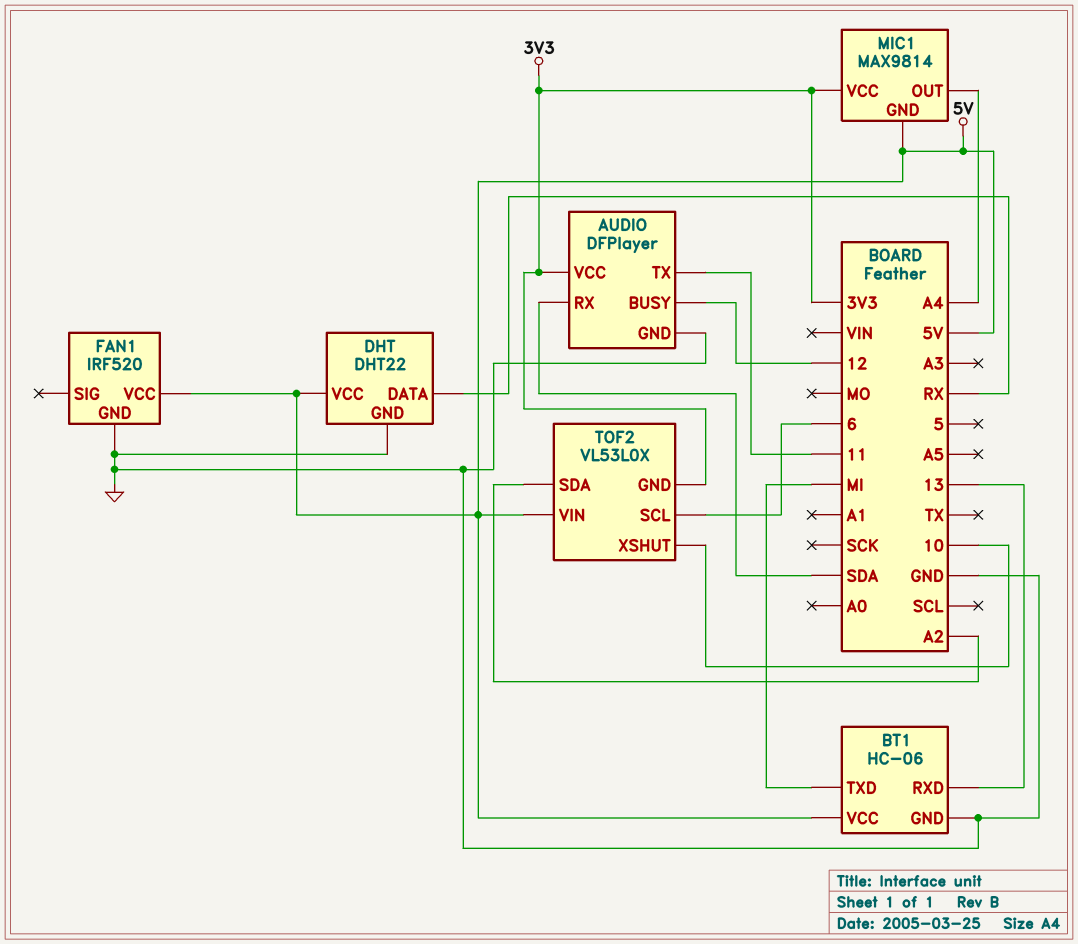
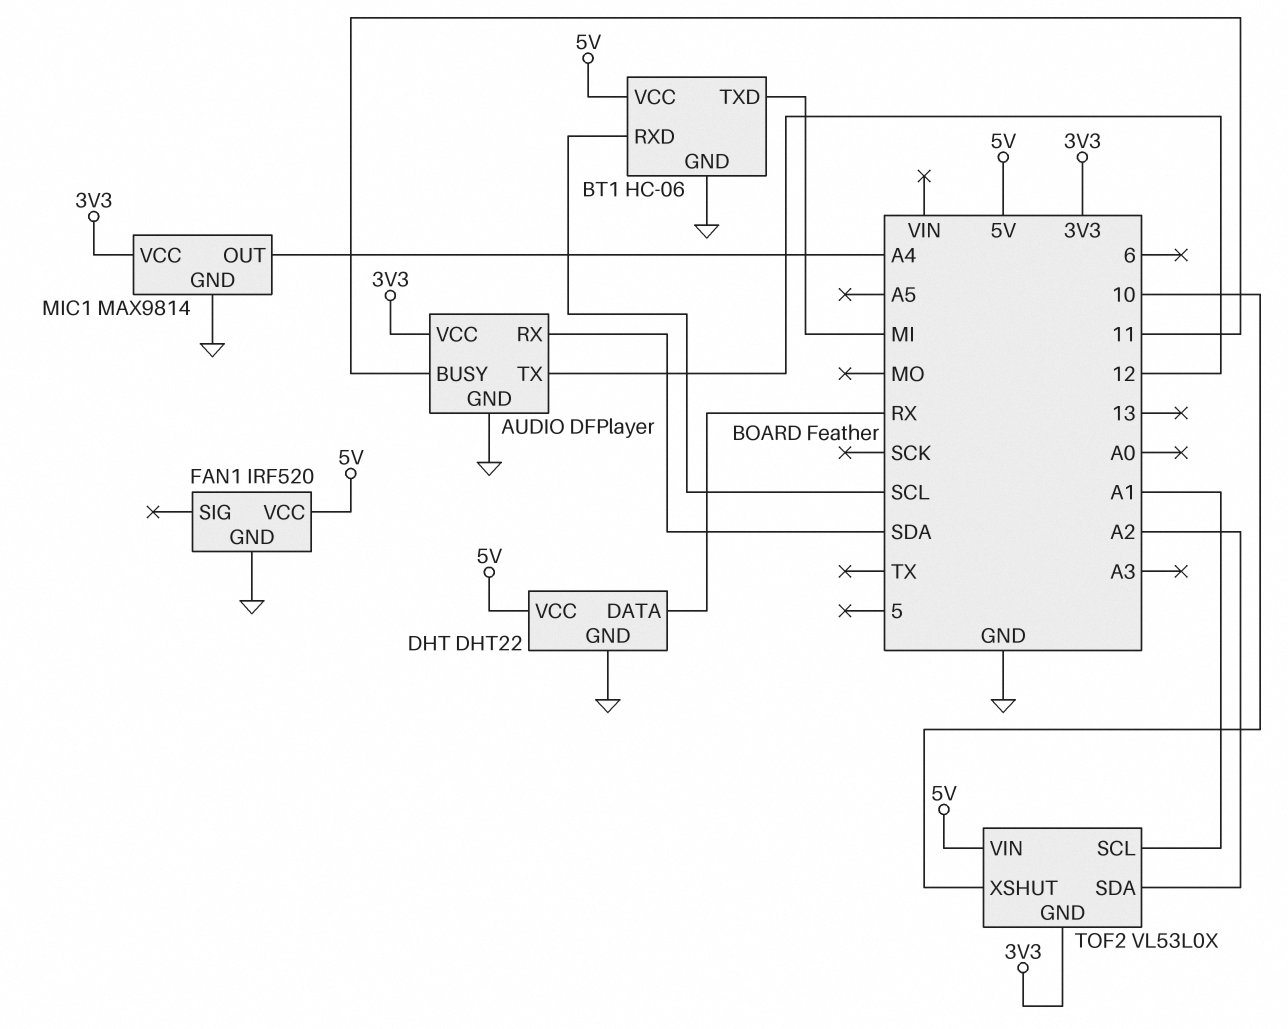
AUDIO pin BUSY: 12 -> 11
AUDIO pin TX: 11 -> 12
BT1 pin RXD: 13 -> SCL
MIC1 pin GND: 5V -> GND
TOF2 pin SCL: 6 -> A1

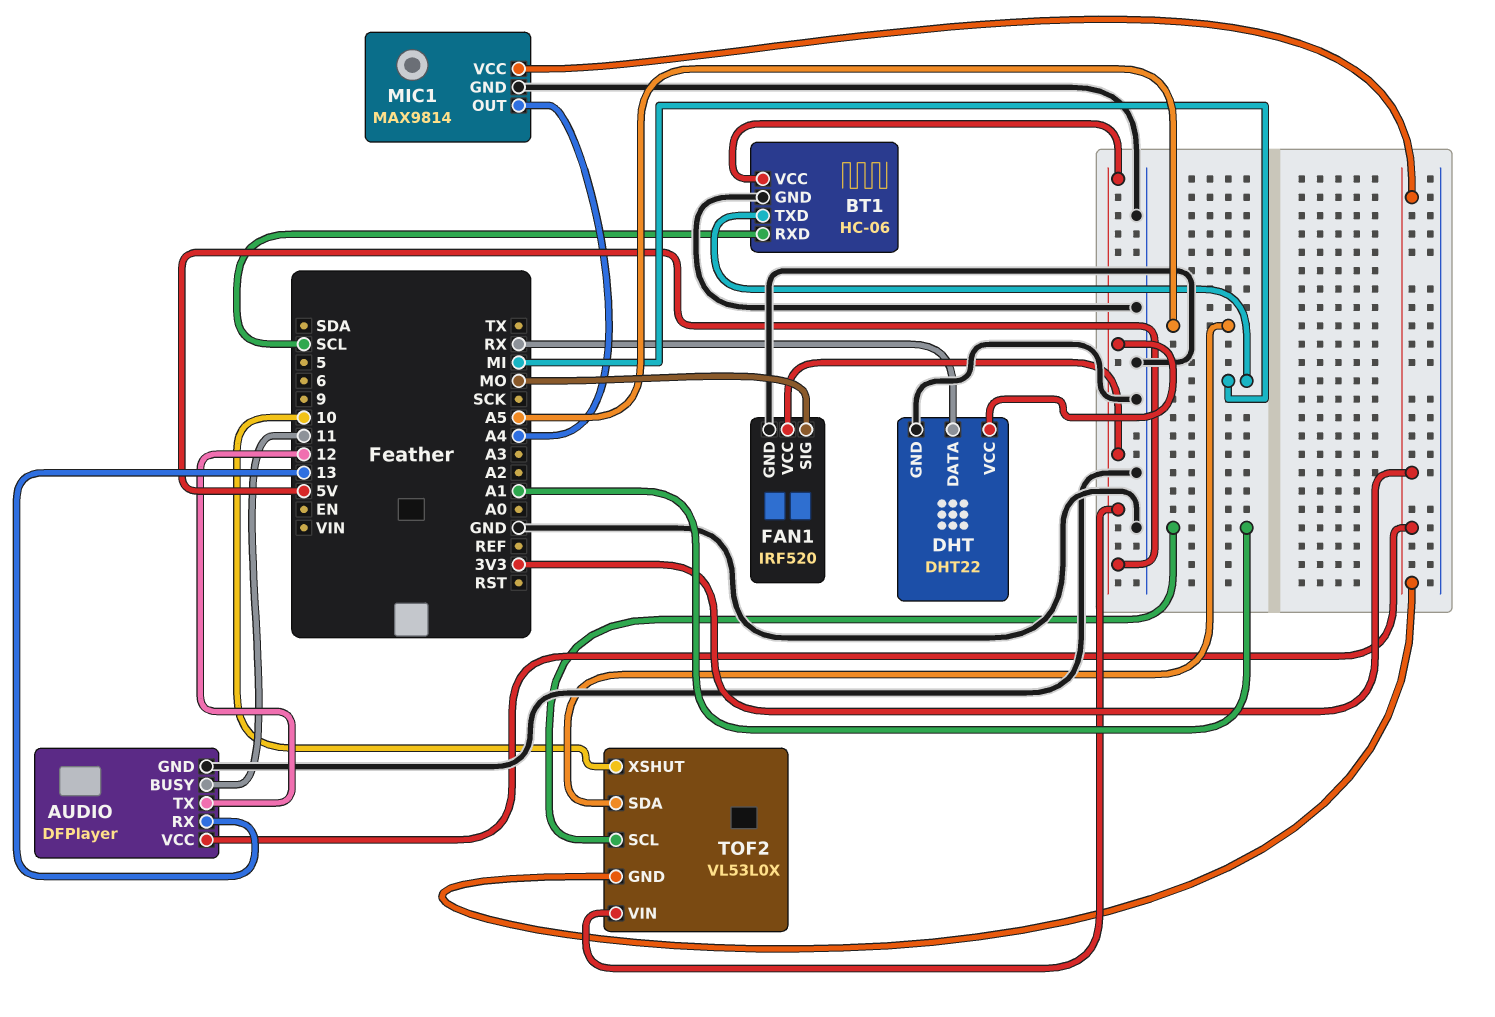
AUDIO pin RX: SDA -> 13
FAN1 pin SIG: none -> MO
TOF2 pin SDA: A2 -> A5

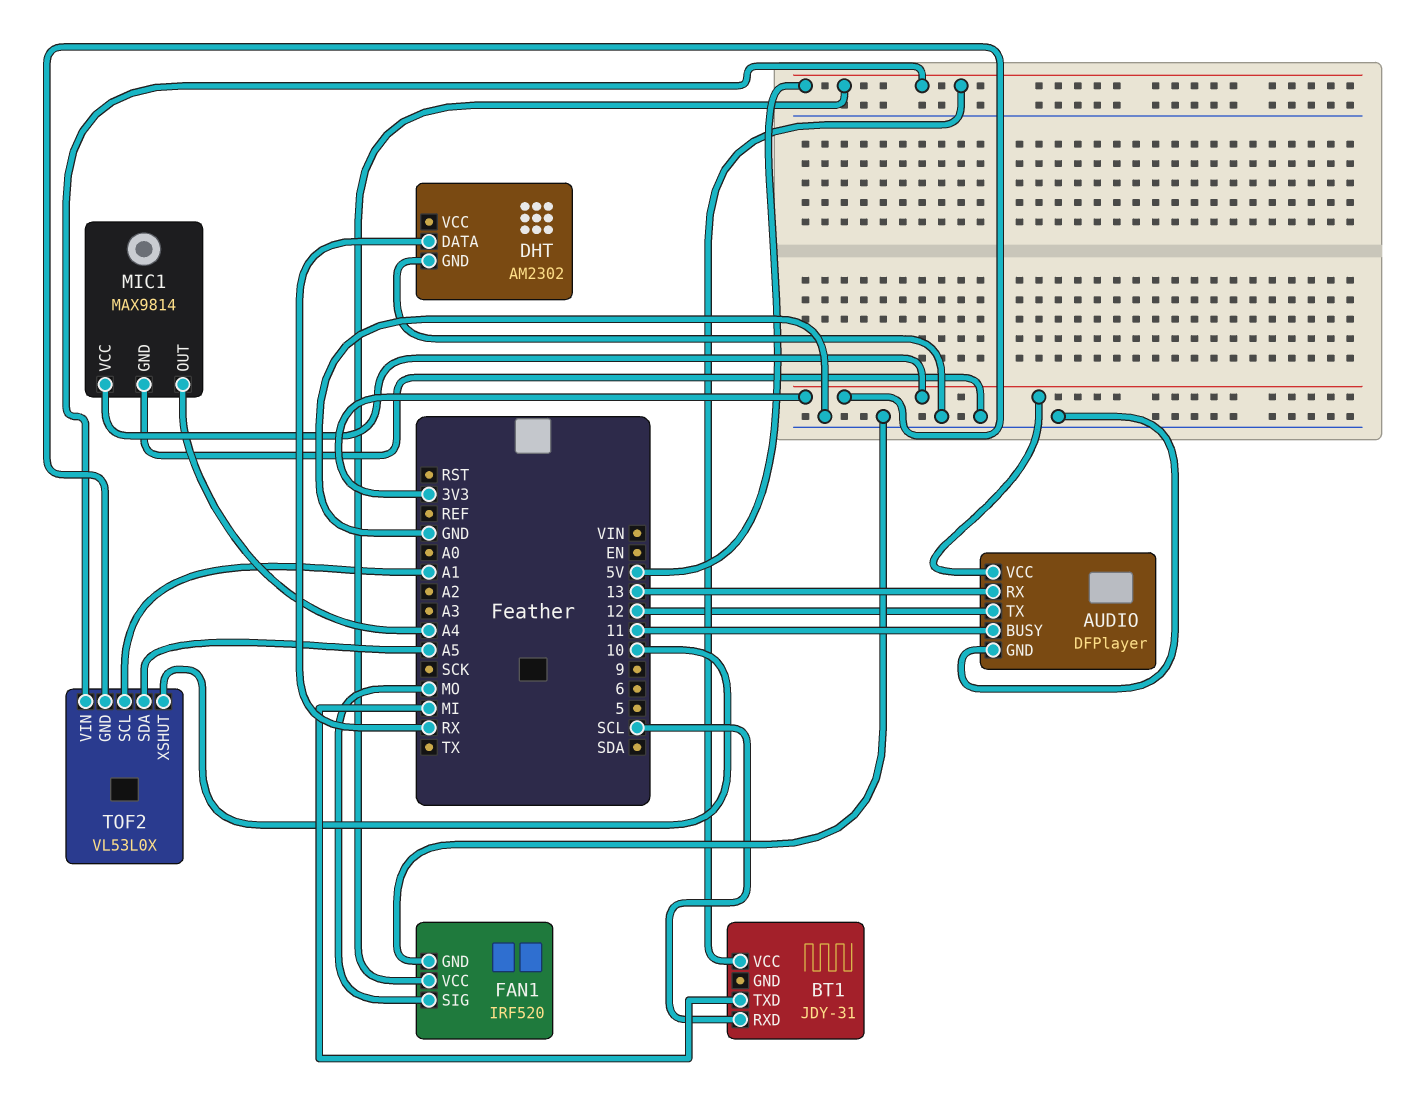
BT1: HC-06 -> JDY-31
BT1 pin GND: GND -> none
DHT: DHT22 -> AM2302
DHT pin VCC: 5V -> none

